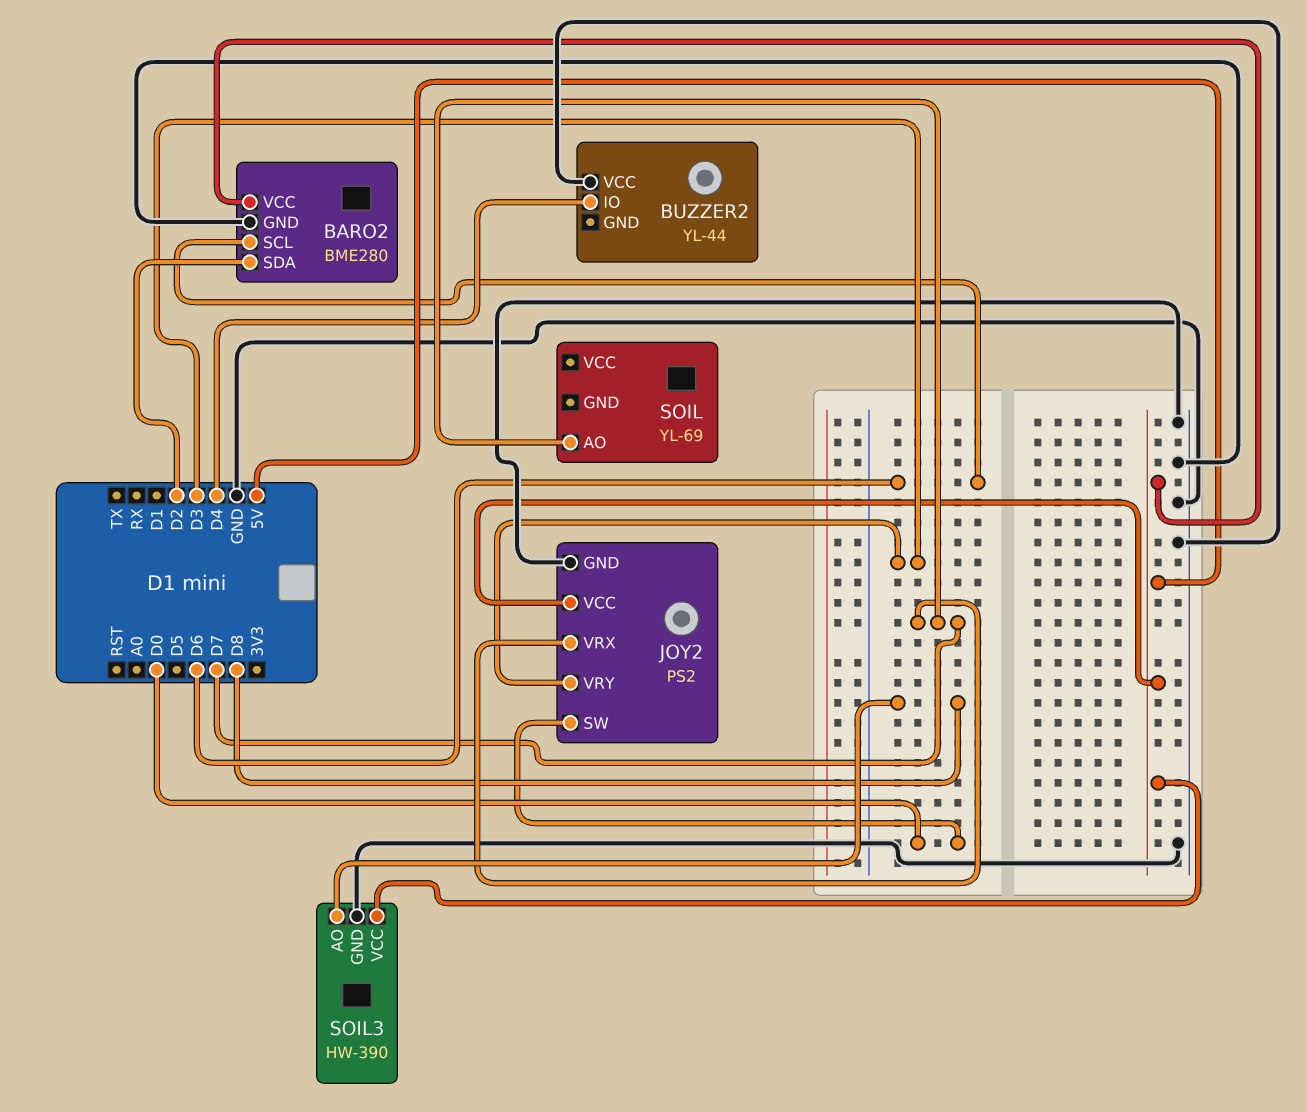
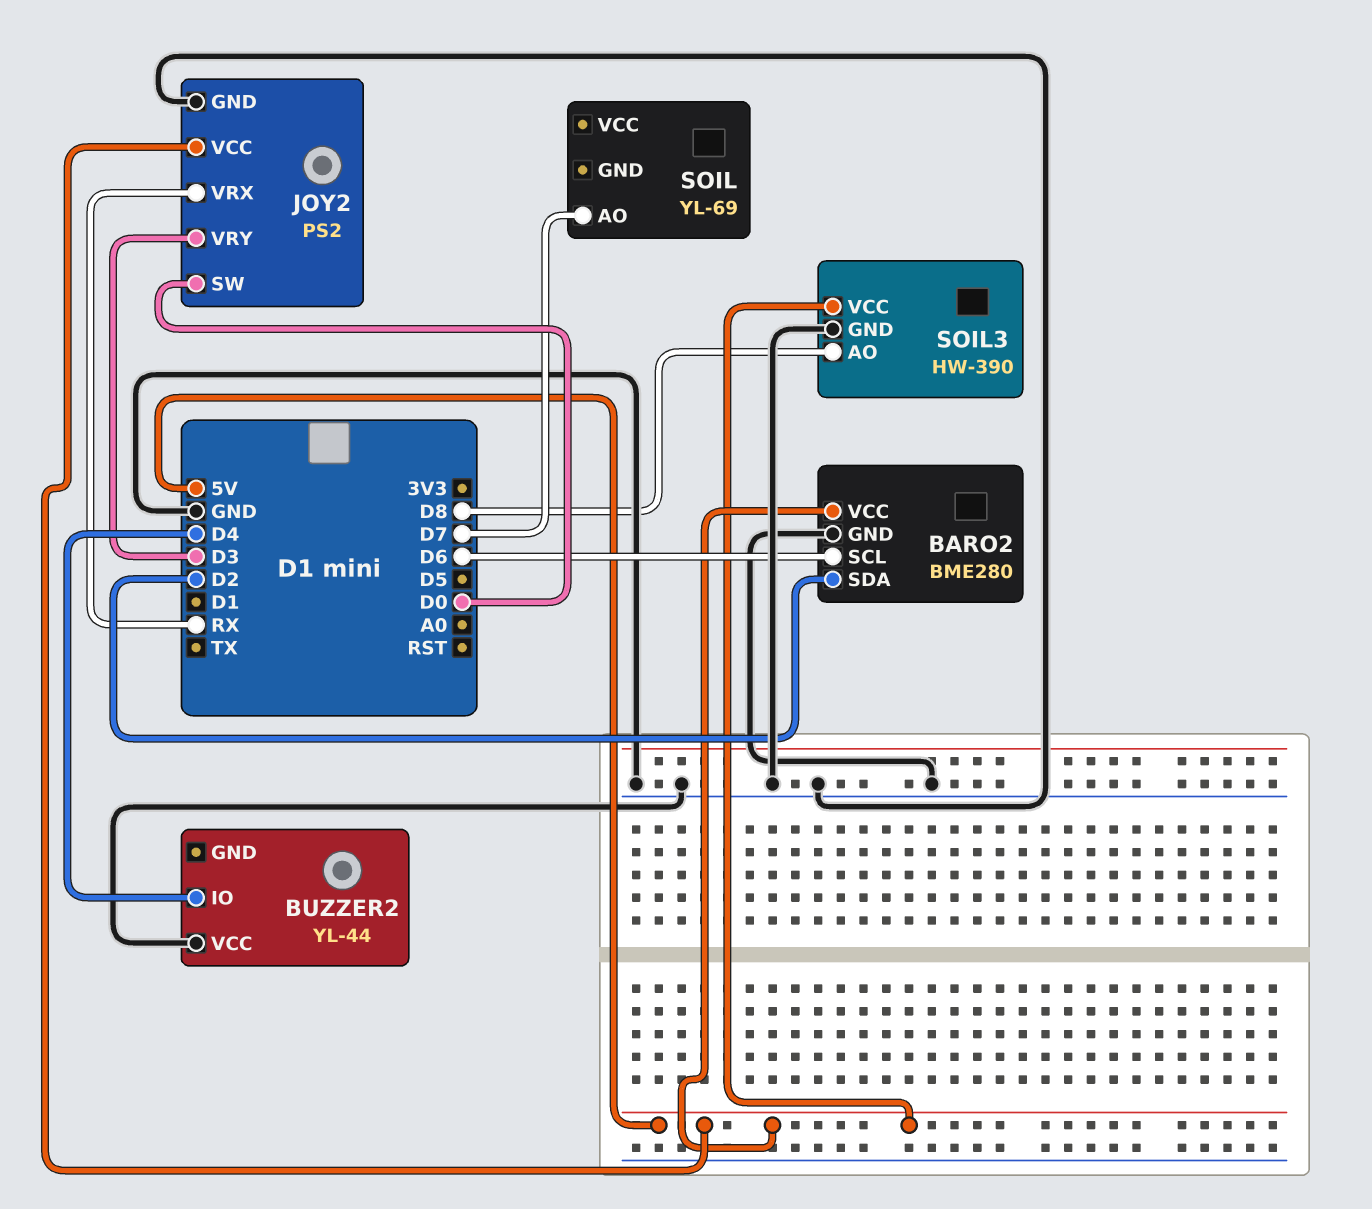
JOY2 pin VRX: D7 -> RX

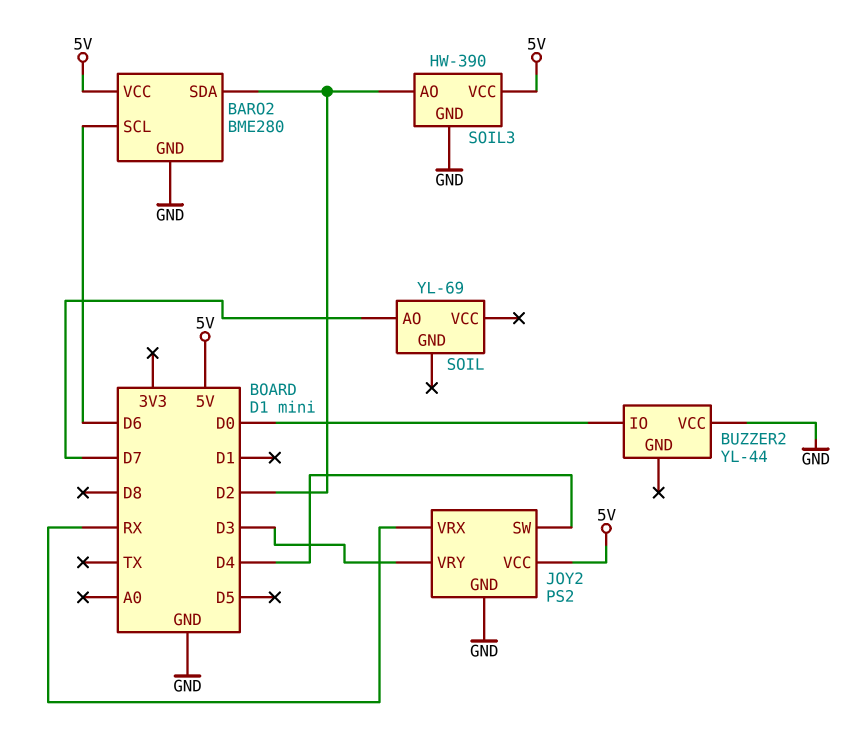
BUZZER2 pin IO: D4 -> D0
JOY2 pin SW: D0 -> D4
SOIL3 pin AO: D8 -> D2

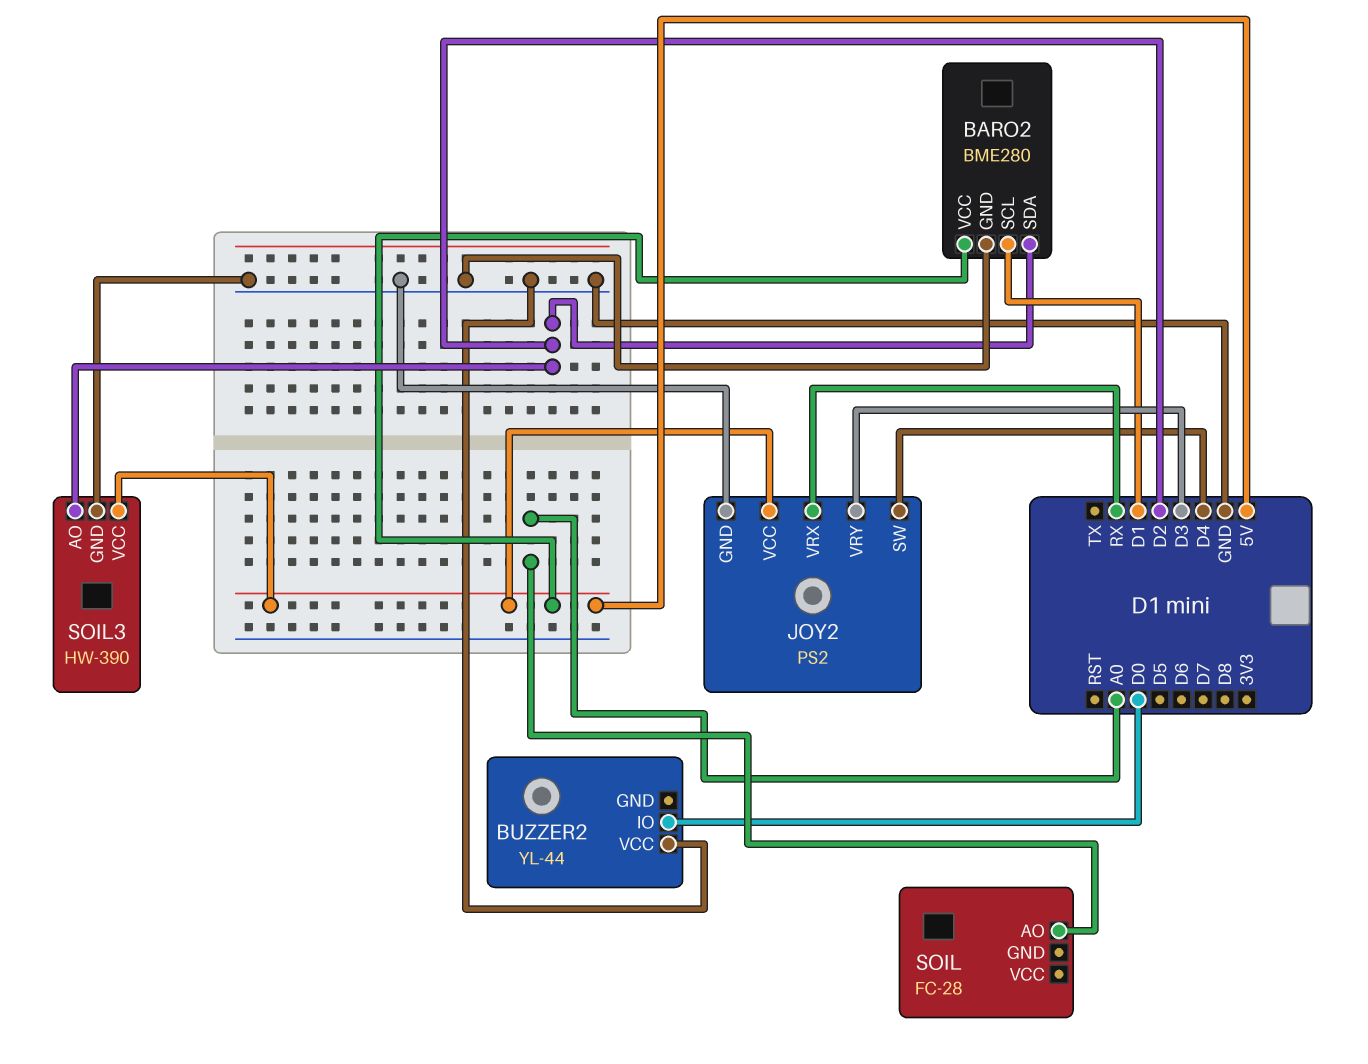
BARO2 pin SCL: D6 -> D1
SOIL: YL-69 -> FC-28
SOIL pin AO: D7 -> A0

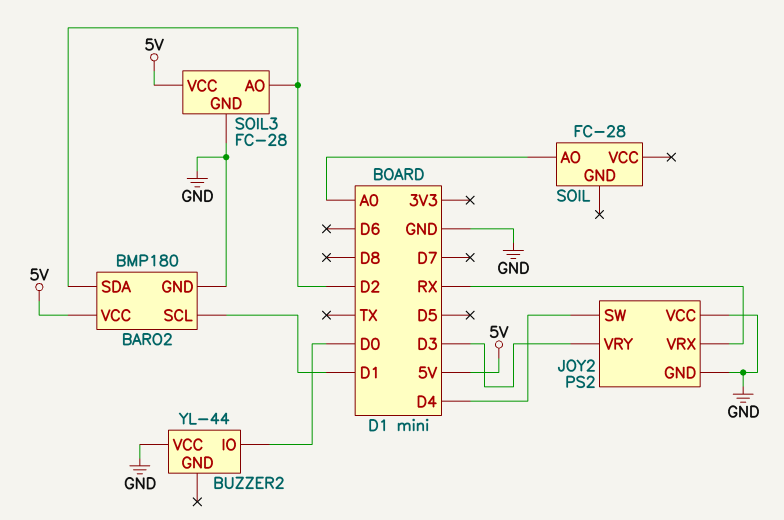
BARO2: BME280 -> BMP180
JOY2 pin VCC: 5V -> GND
SOIL3: HW-390 -> FC-28

